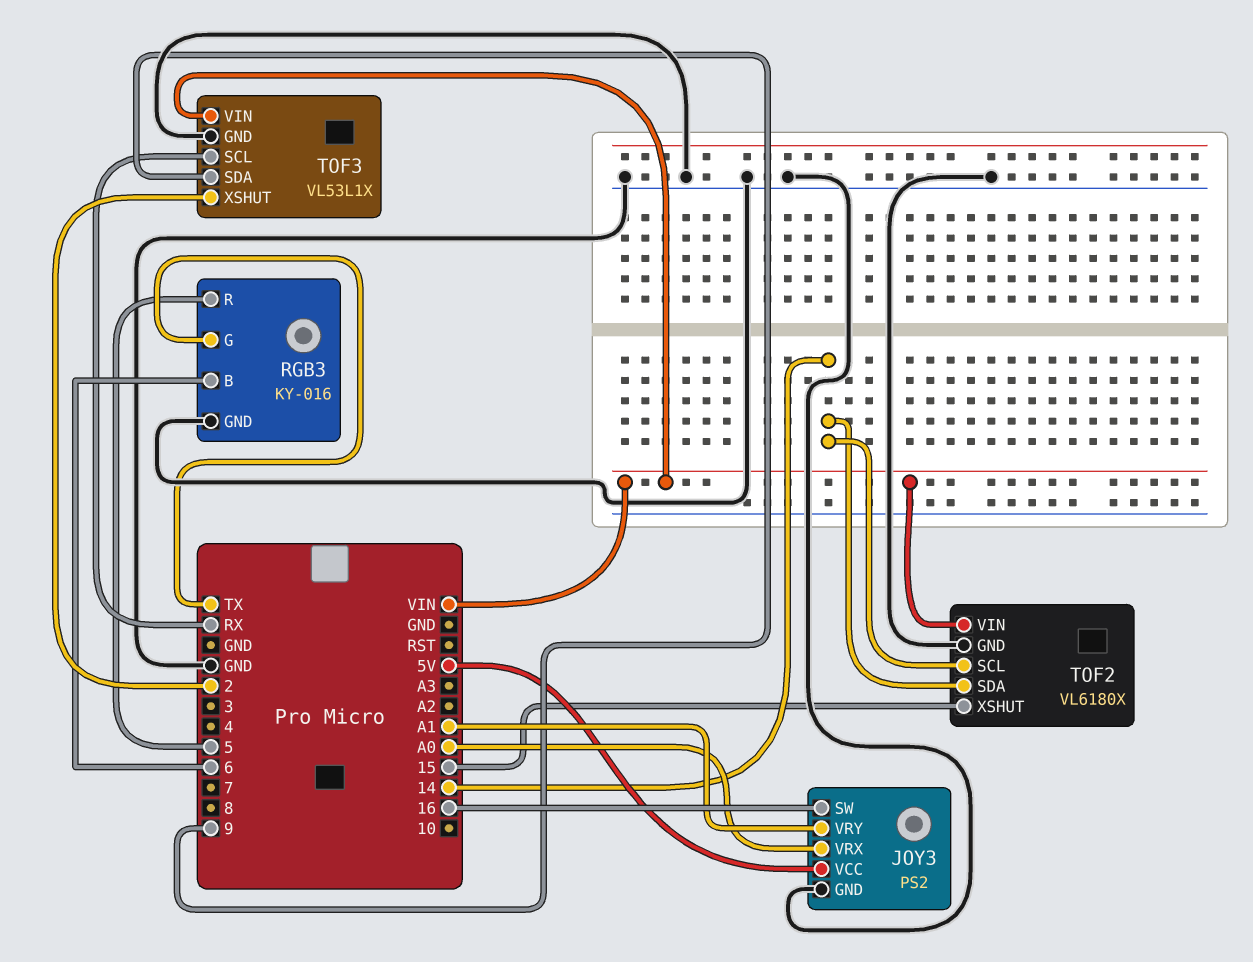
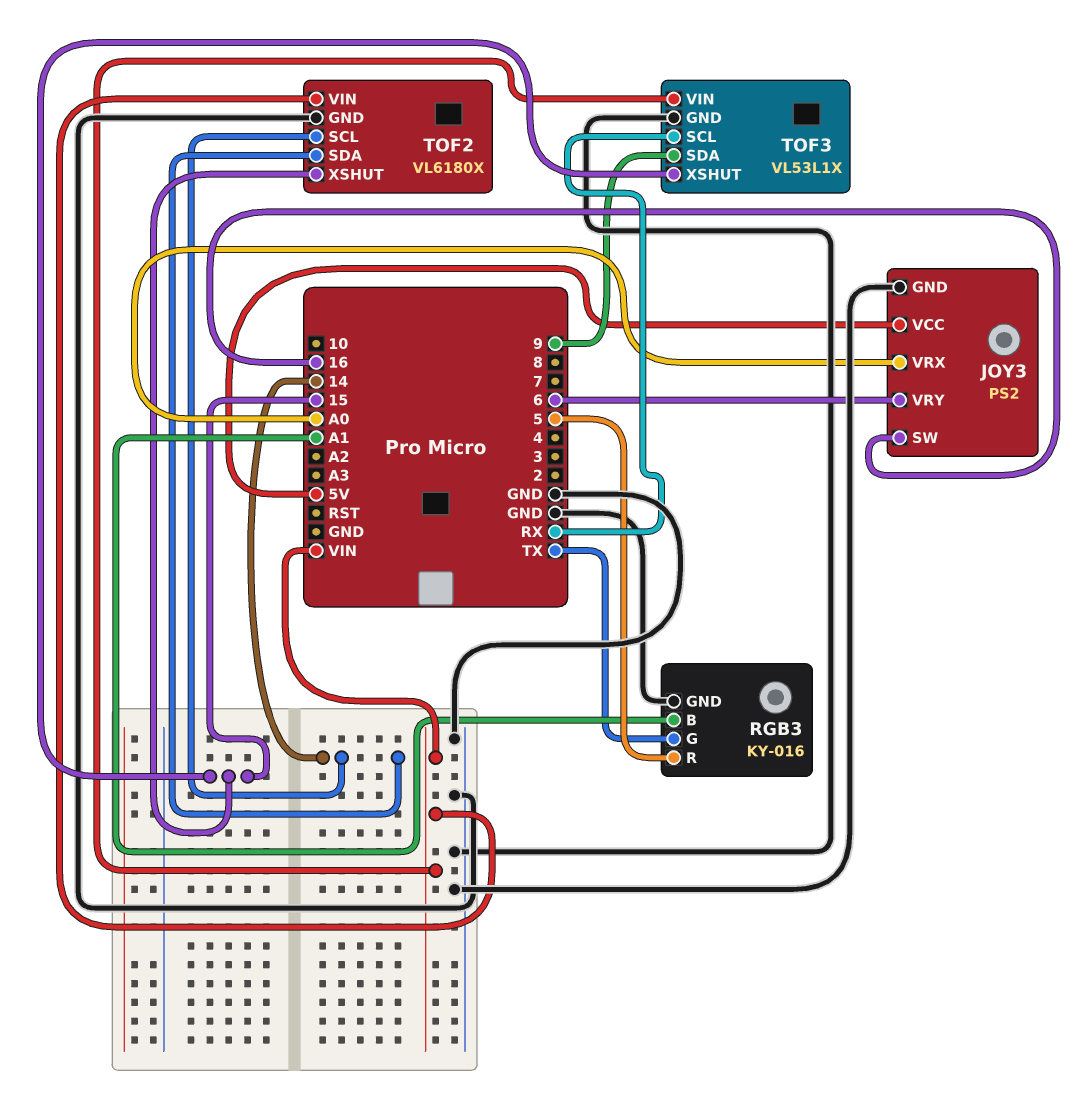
JOY3 pin VRY: A1 -> 6
RGB3 pin B: 6 -> A1
TOF3 pin XSHUT: 2 -> 15

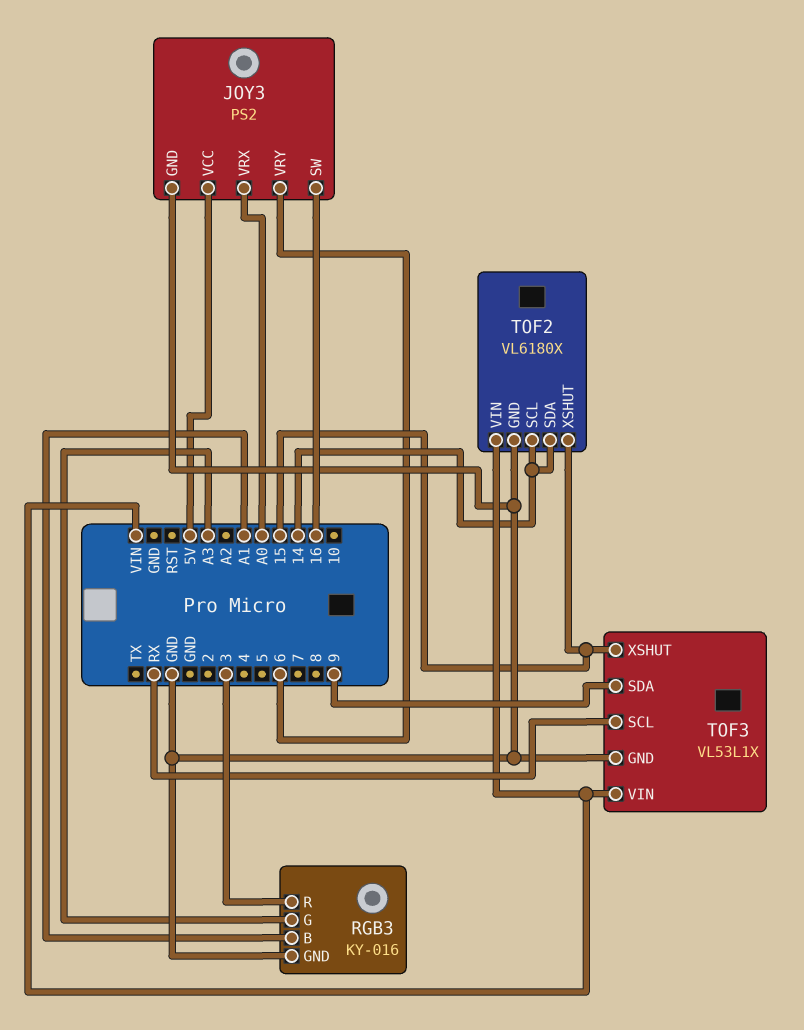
RGB3 pin G: TX -> A3
RGB3 pin R: 5 -> 3

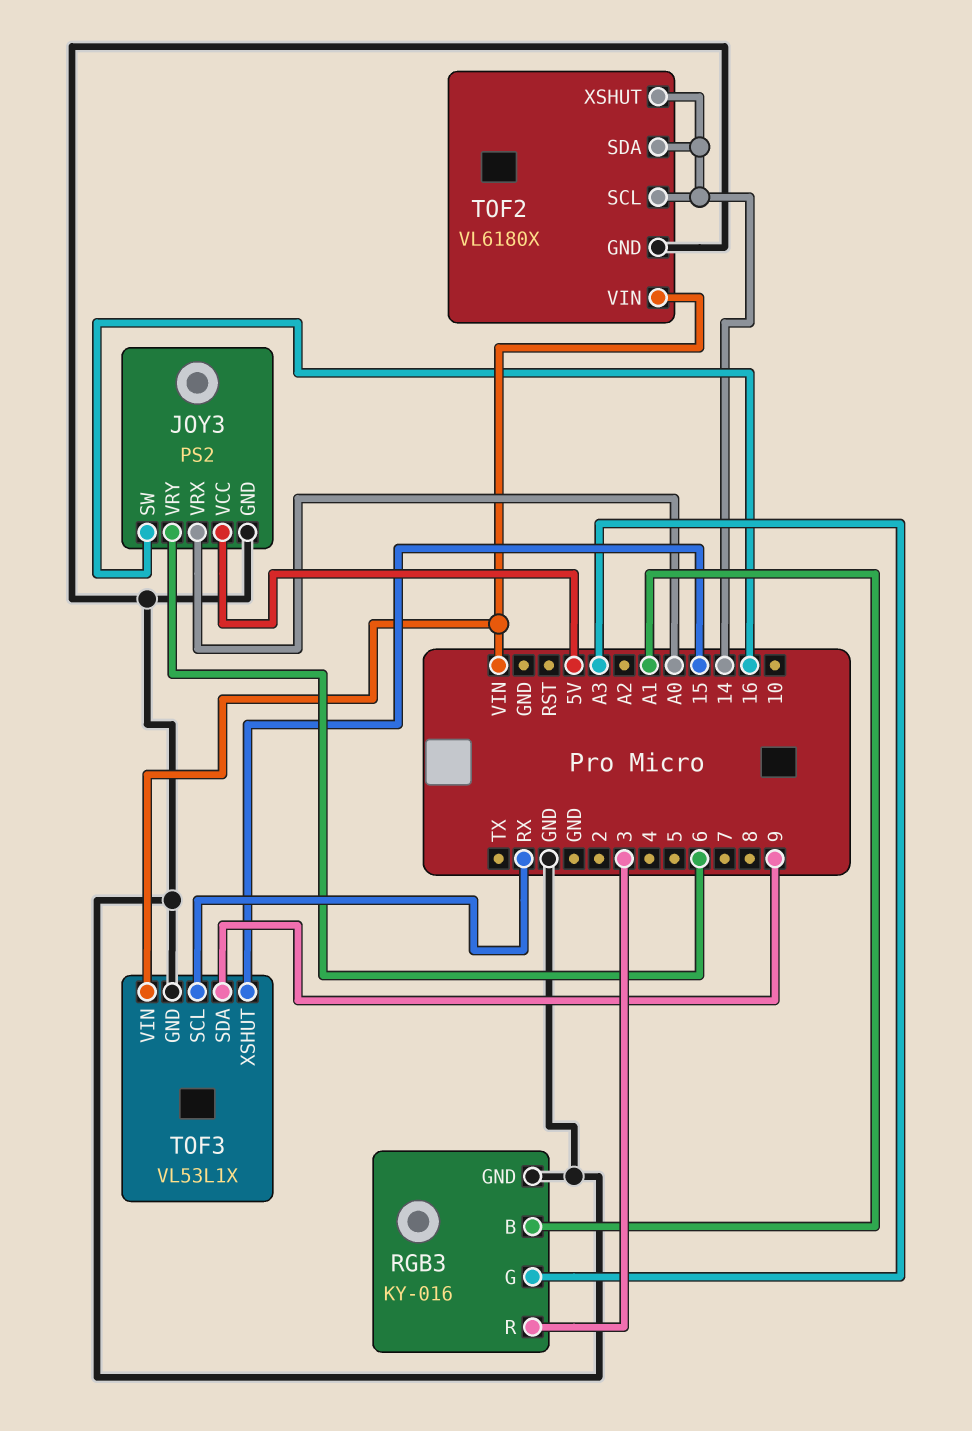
TOF2 pin XSHUT: 15 -> 14

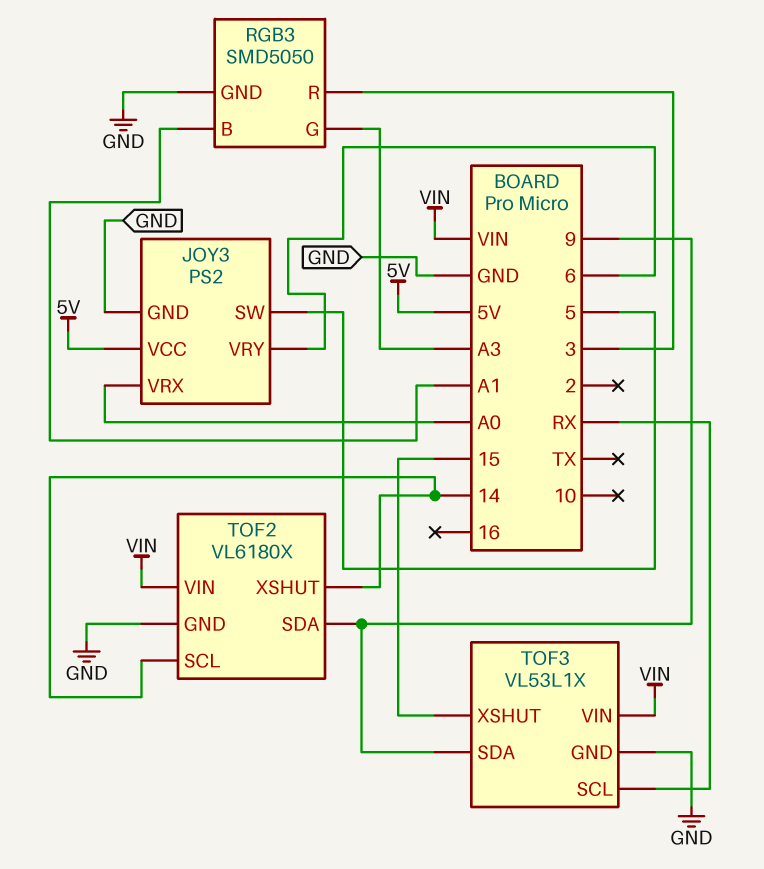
JOY3 pin SW: 16 -> 5
RGB3: KY-016 -> SMD5050
TOF2 pin SDA: 14 -> 9

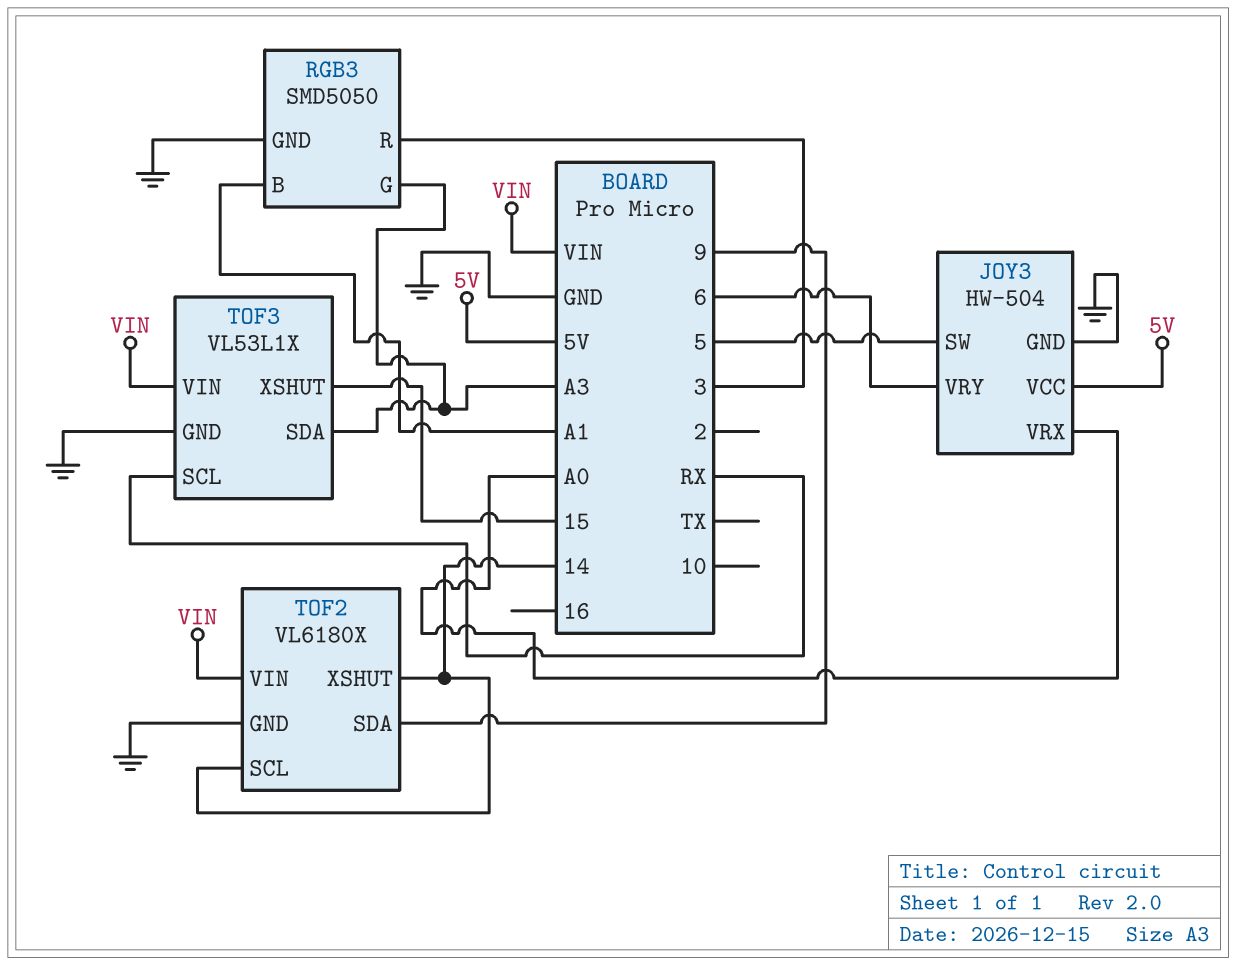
JOY3: PS2 -> HW-504
TOF3 pin SDA: 9 -> A3

